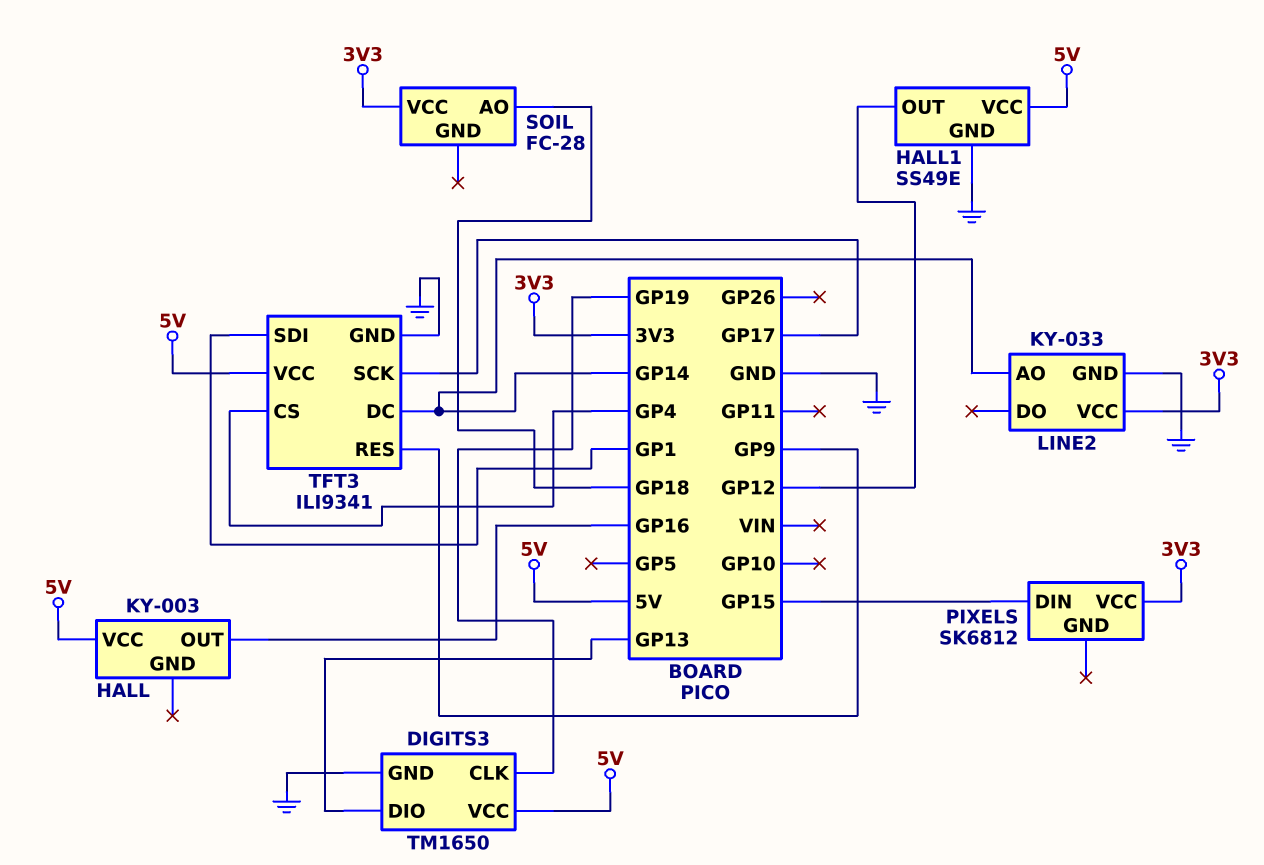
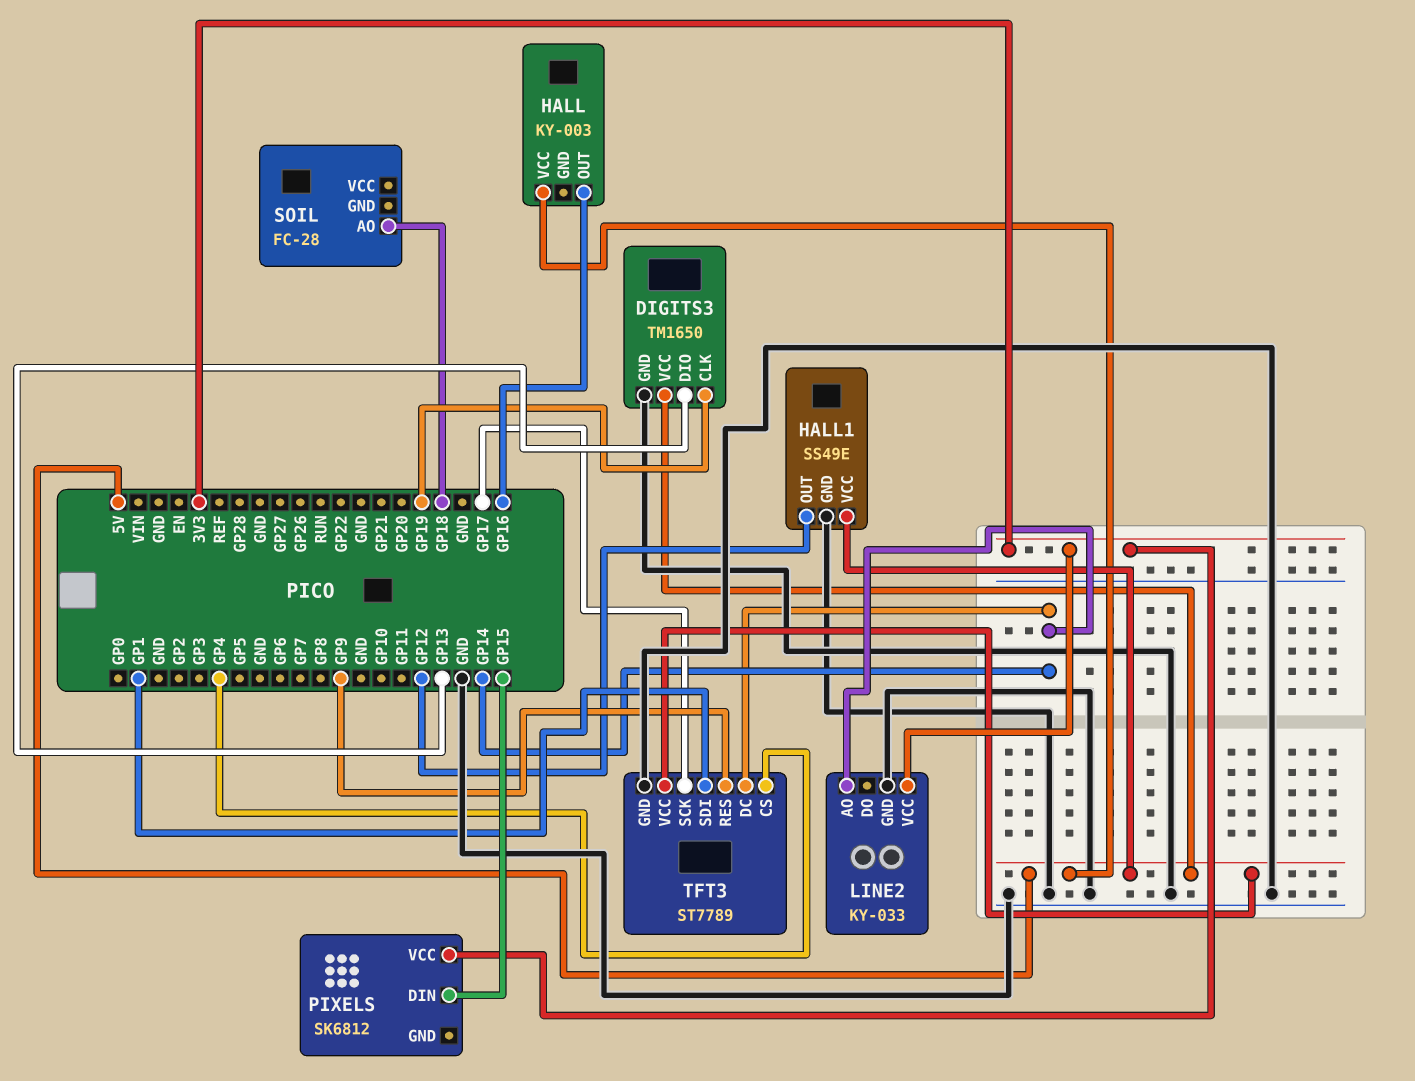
SOIL pin VCC: 3V3 -> none
TFT3: ILI9341 -> ST7789

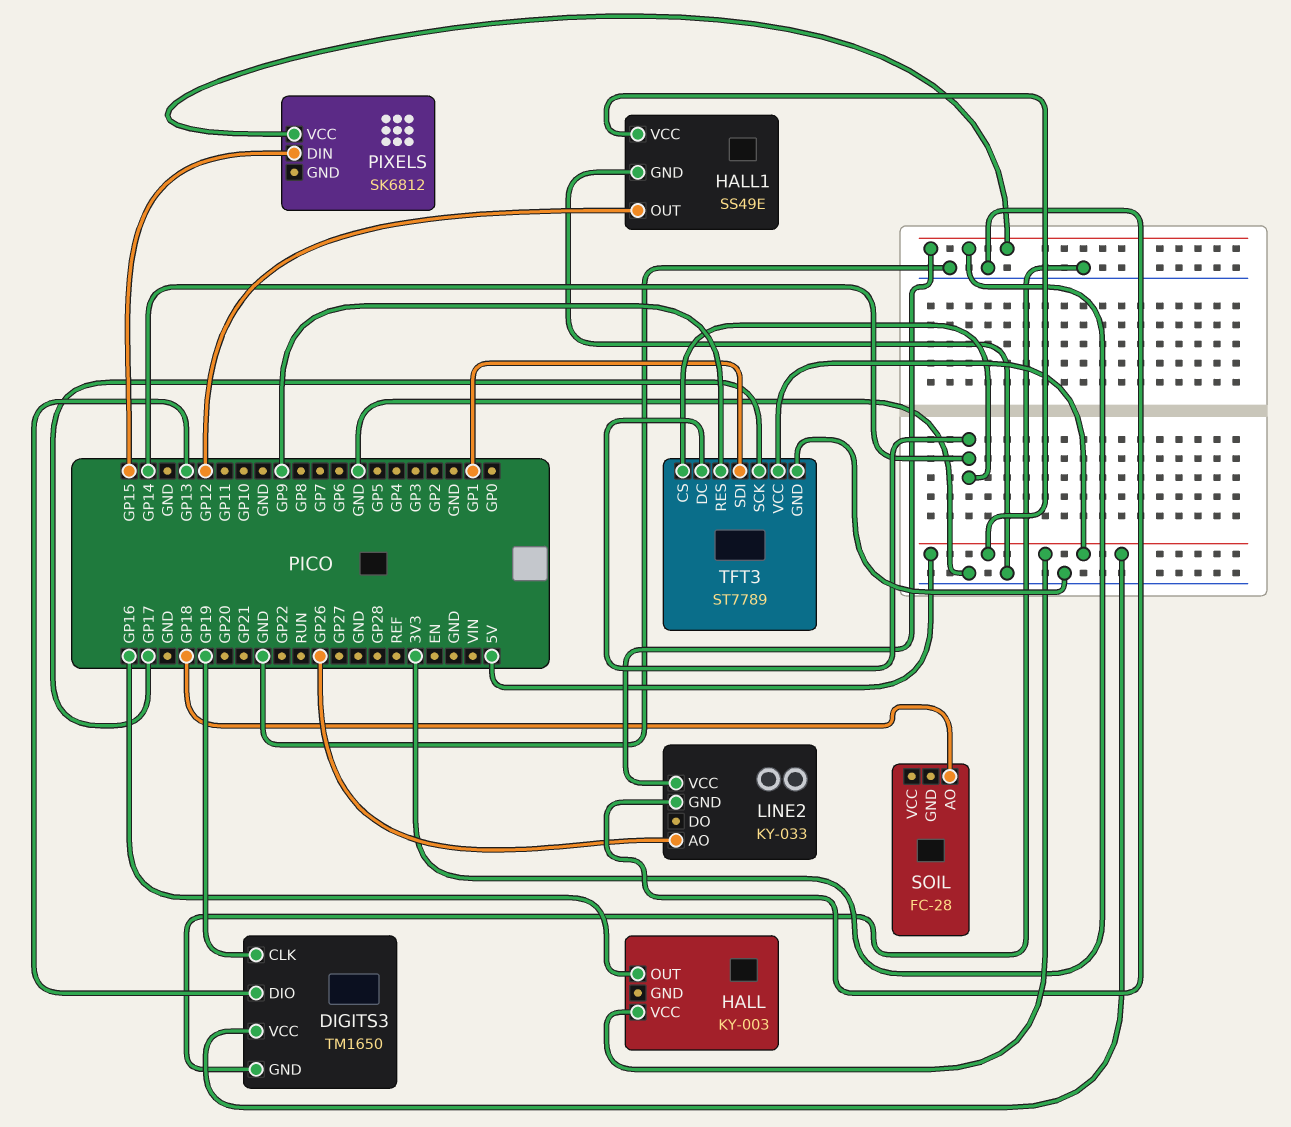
LINE2 pin AO: GP14 -> GP26
TFT3 pin CS: GP4 -> GP14

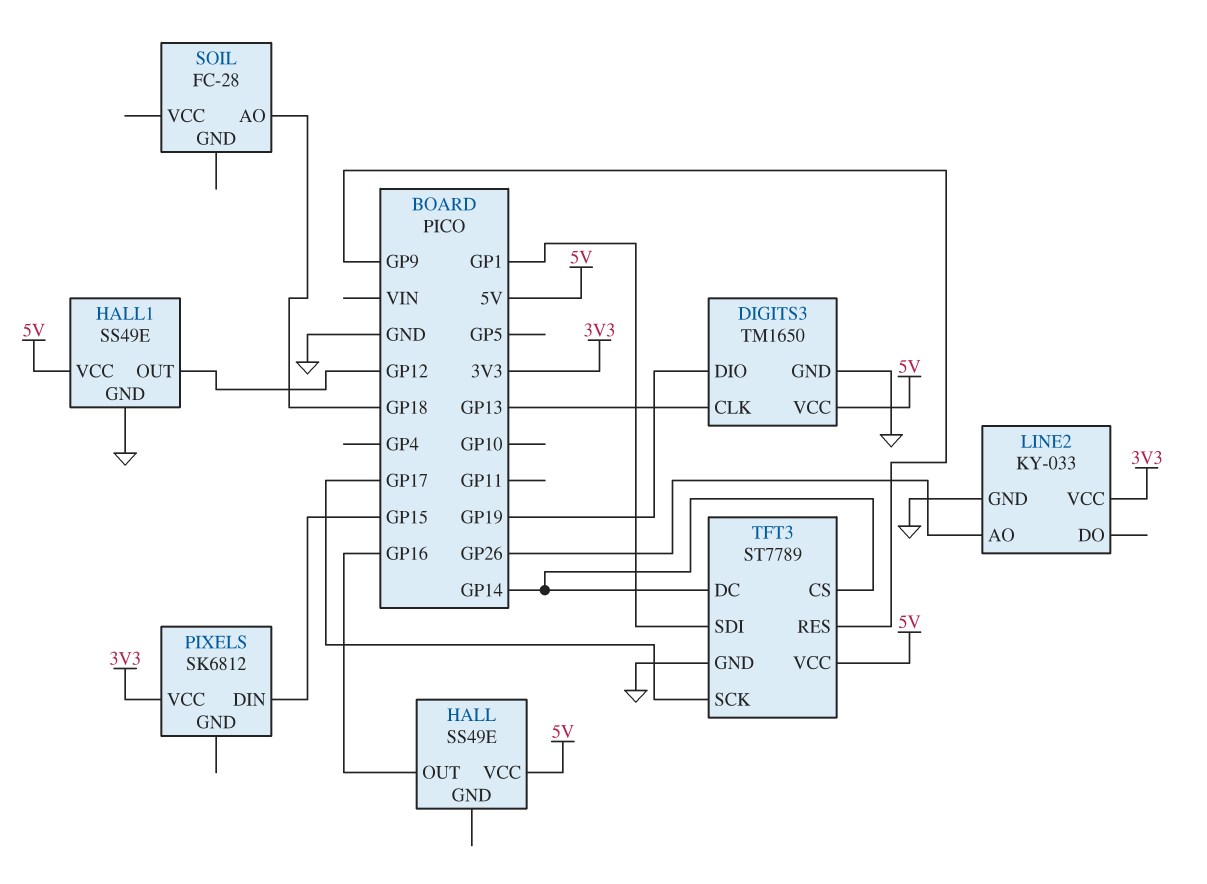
DIGITS3 pin CLK: GP19 -> GP13
DIGITS3 pin DIO: GP13 -> GP19
HALL: KY-003 -> SS49E

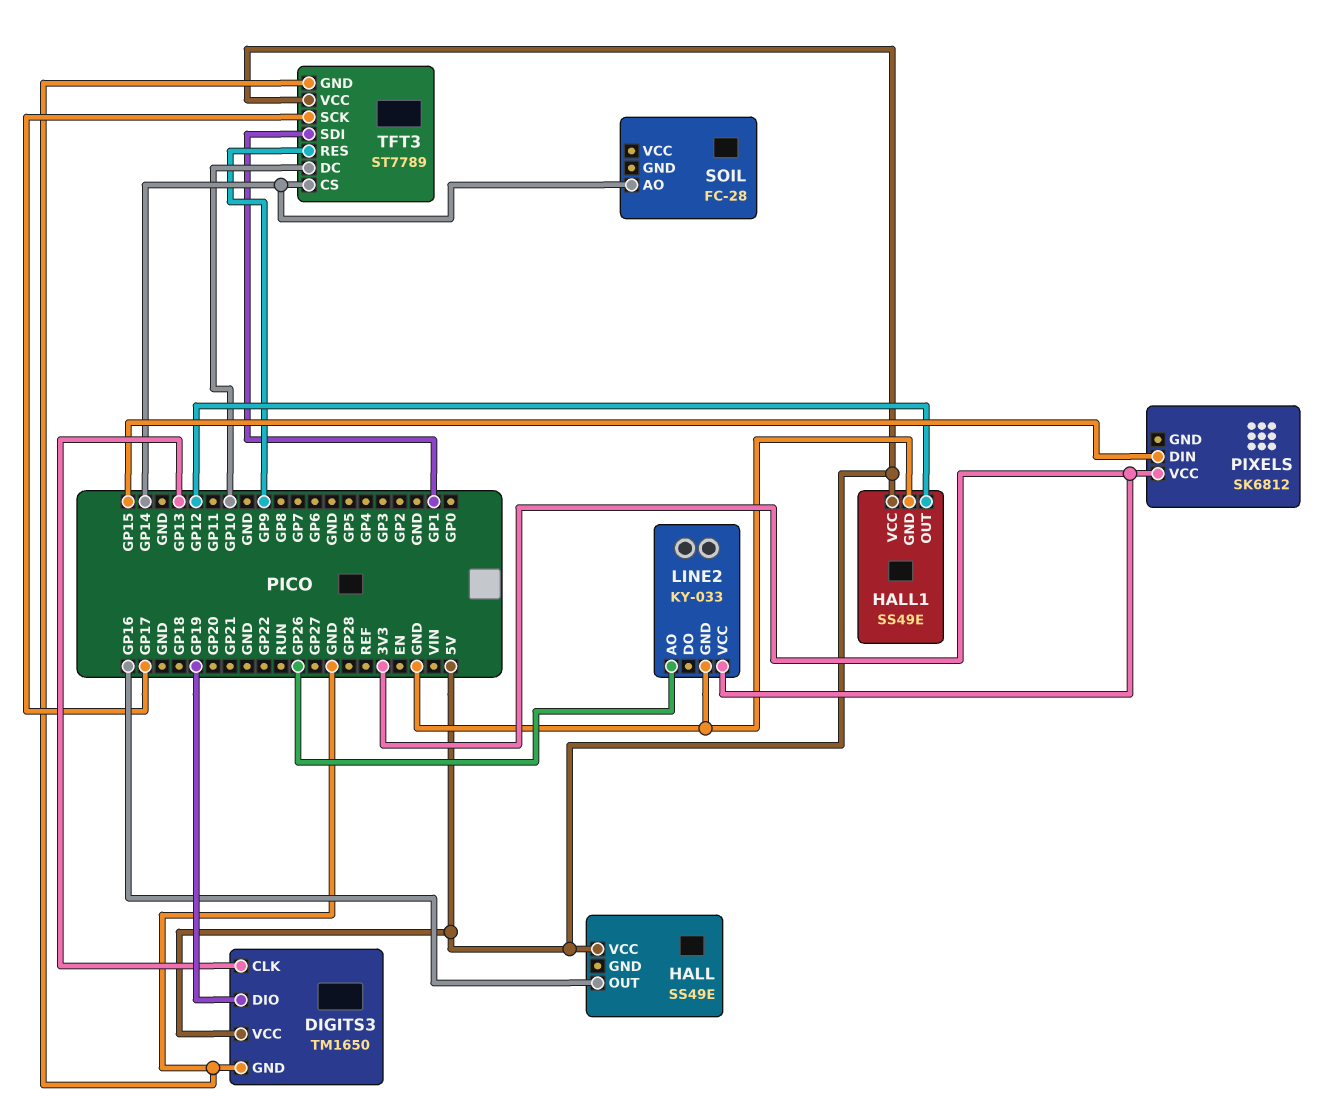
SOIL pin AO: GP18 -> GP14
TFT3 pin DC: GP14 -> GP10

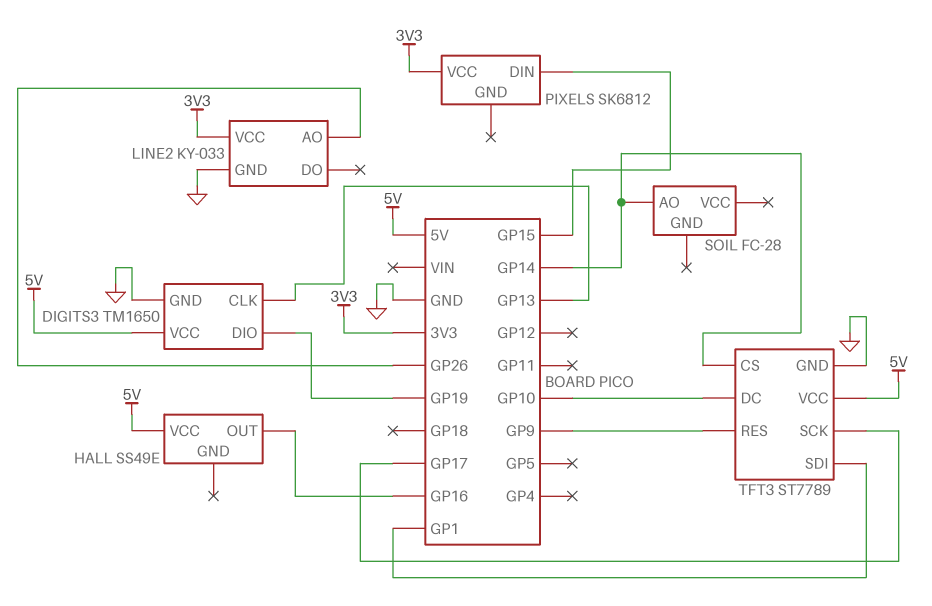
HALL1: SS49E -> none
HALL1 pin GND: GND -> none
HALL1 pin OUT: GP12 -> none
HALL1 pin VCC: 5V -> none

